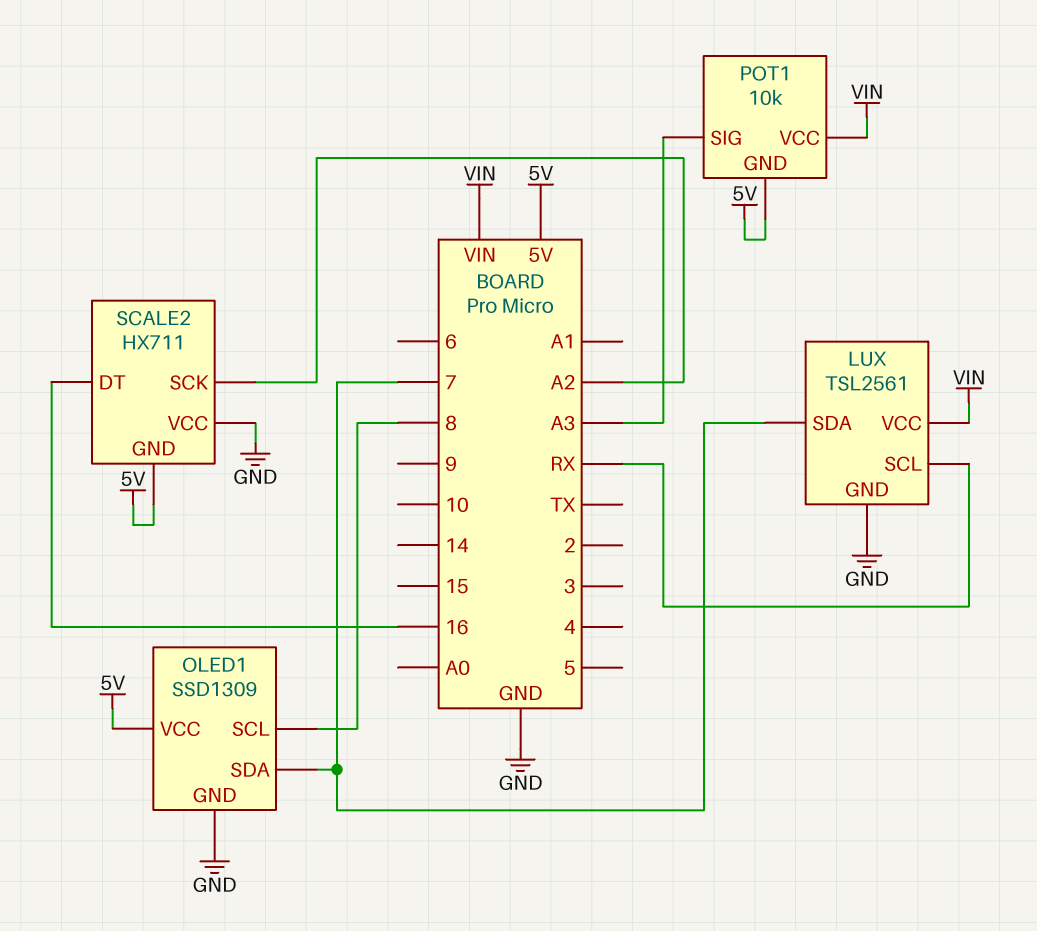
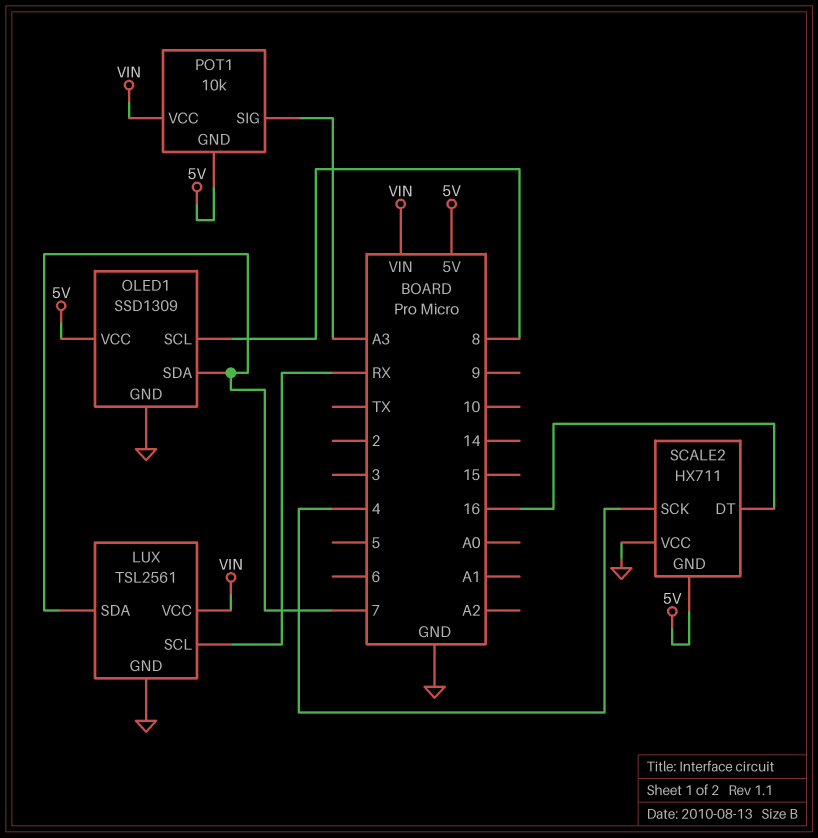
SCALE2 pin SCK: A2 -> 4

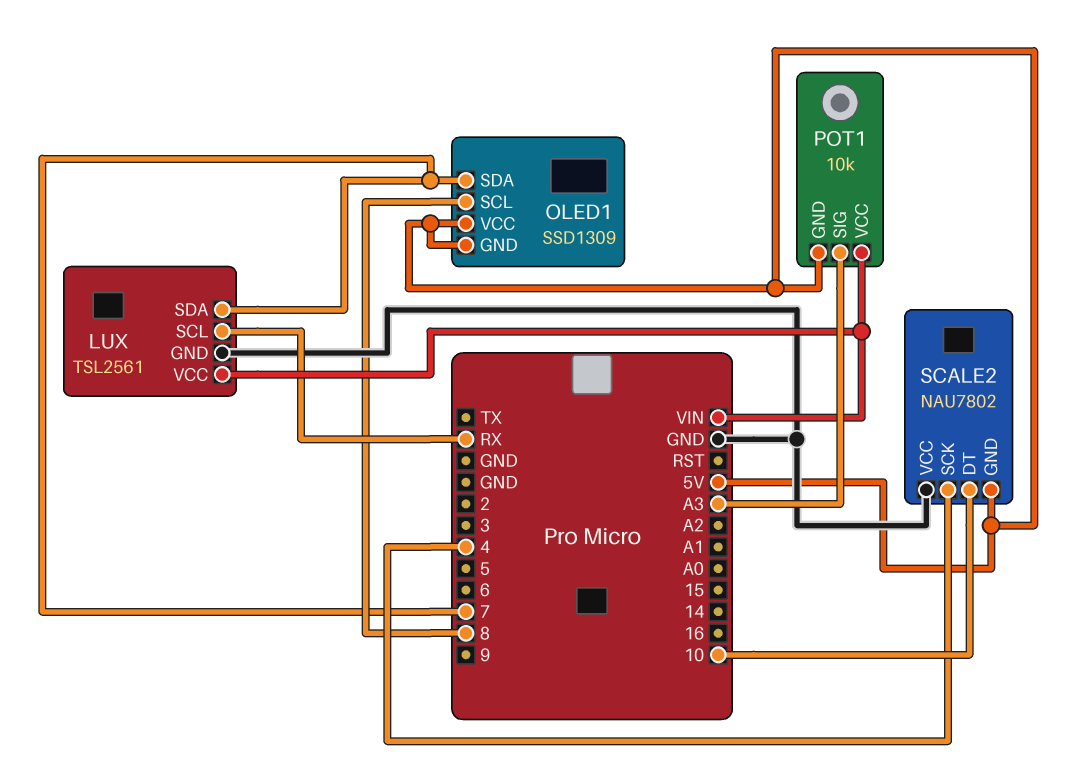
OLED1 pin GND: GND -> 5V
SCALE2: HX711 -> NAU7802
SCALE2 pin DT: 16 -> 10

